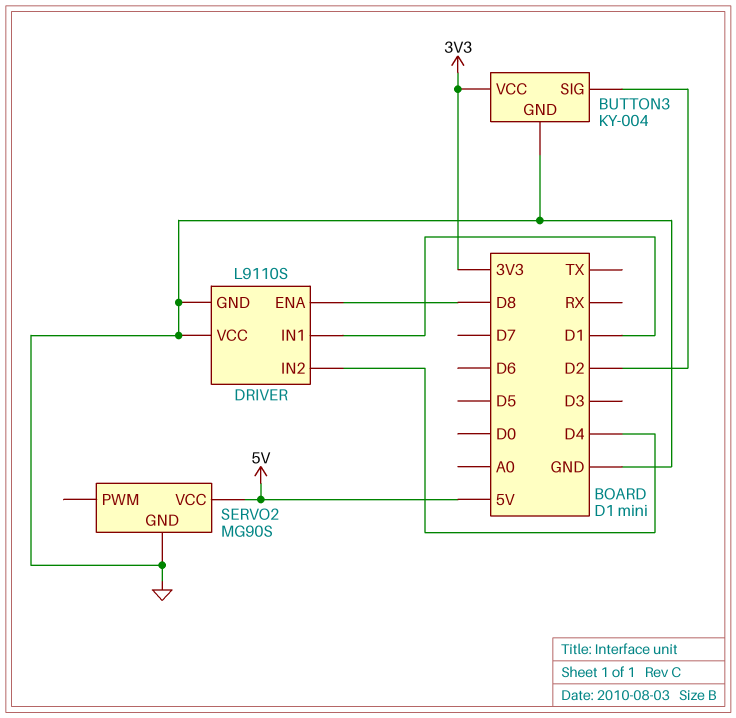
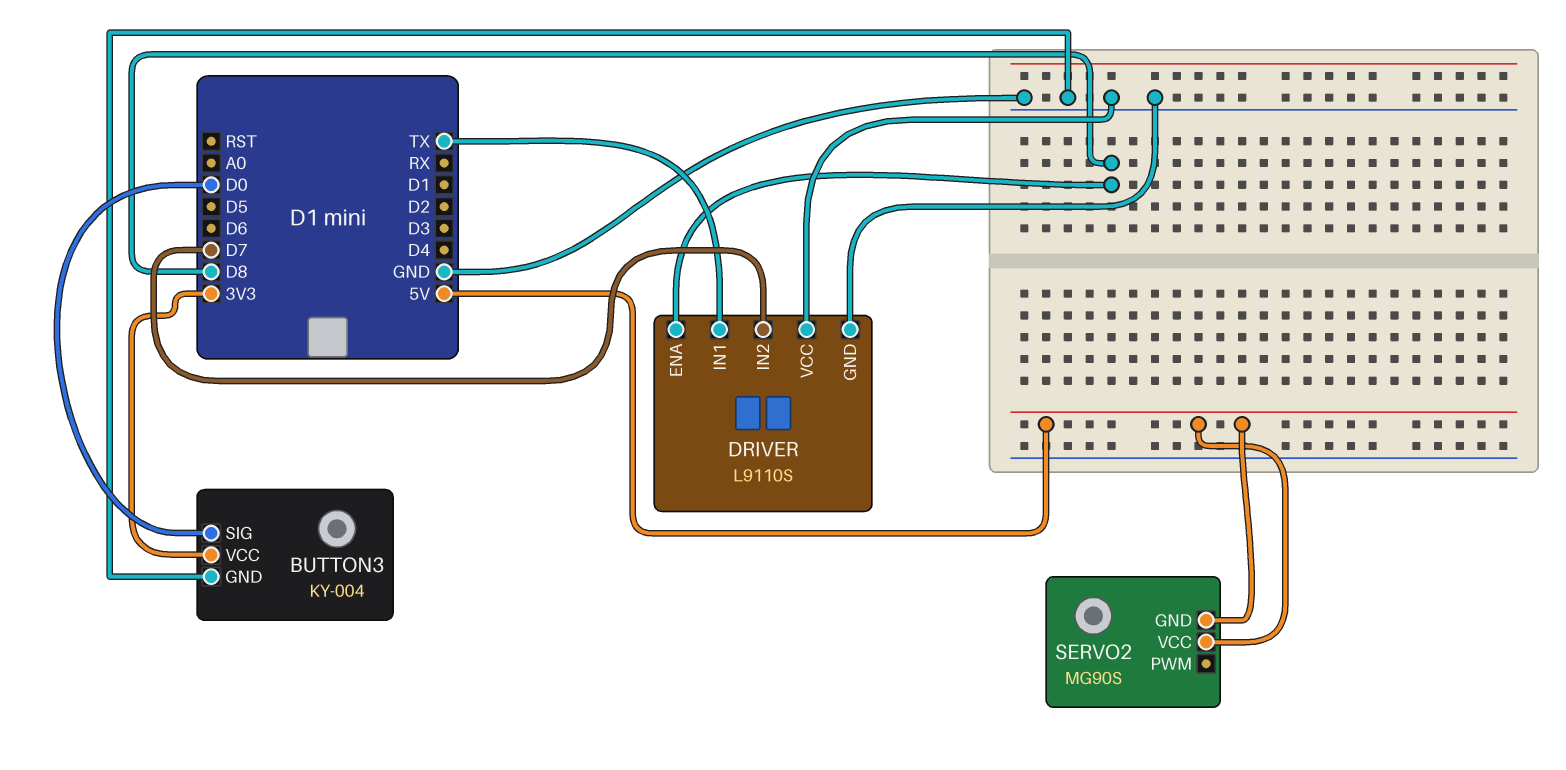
BUTTON3 pin SIG: D2 -> D0
DRIVER pin IN1: D1 -> TX
DRIVER pin IN2: D4 -> D7
SERVO2 pin GND: GND -> 5V

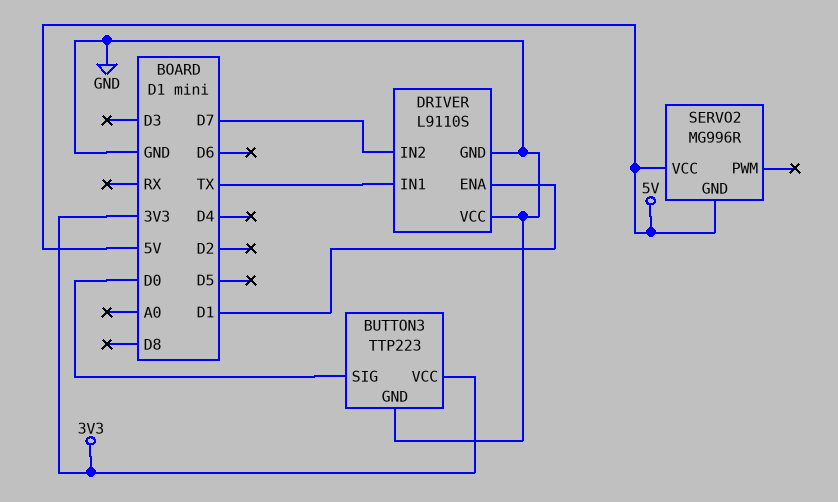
BUTTON3: KY-004 -> TTP223
DRIVER pin ENA: D8 -> D1
SERVO2: MG90S -> MG996R

